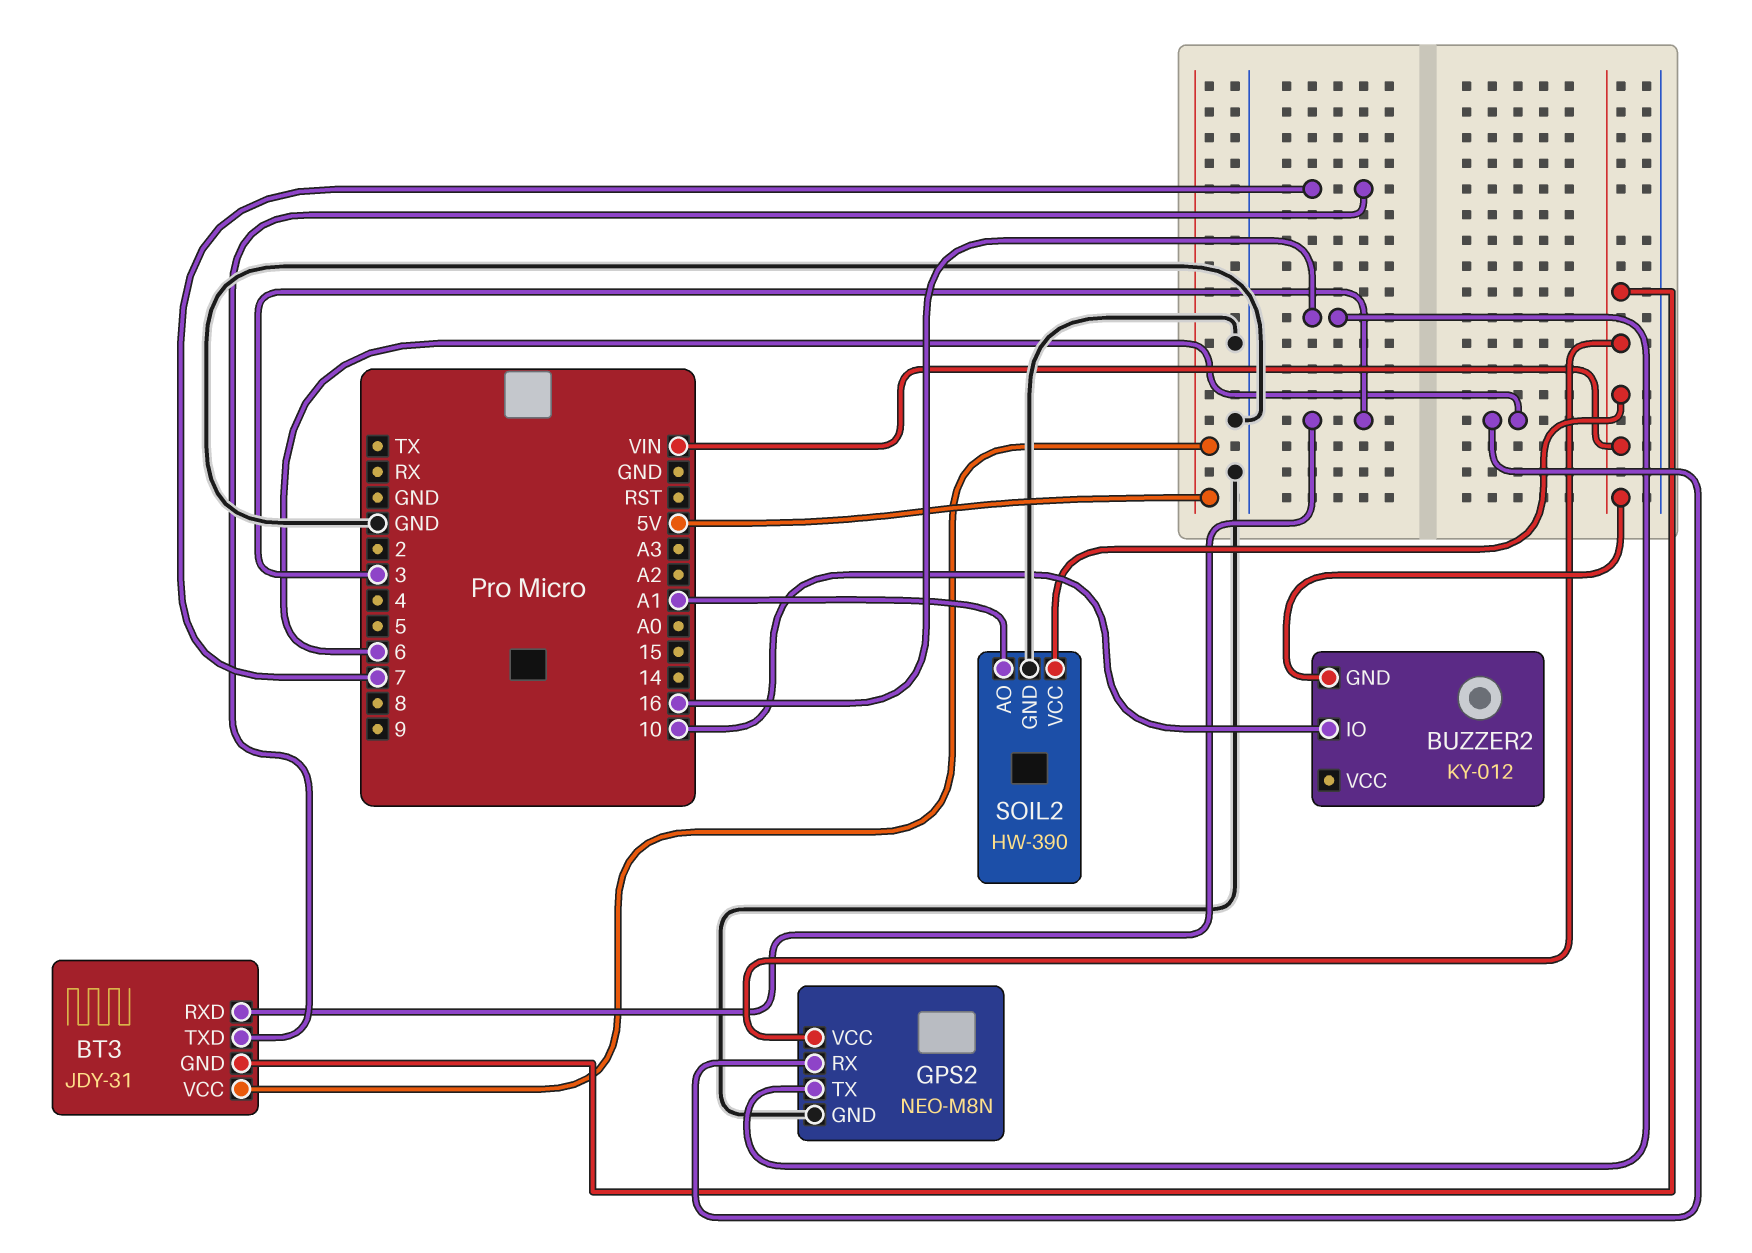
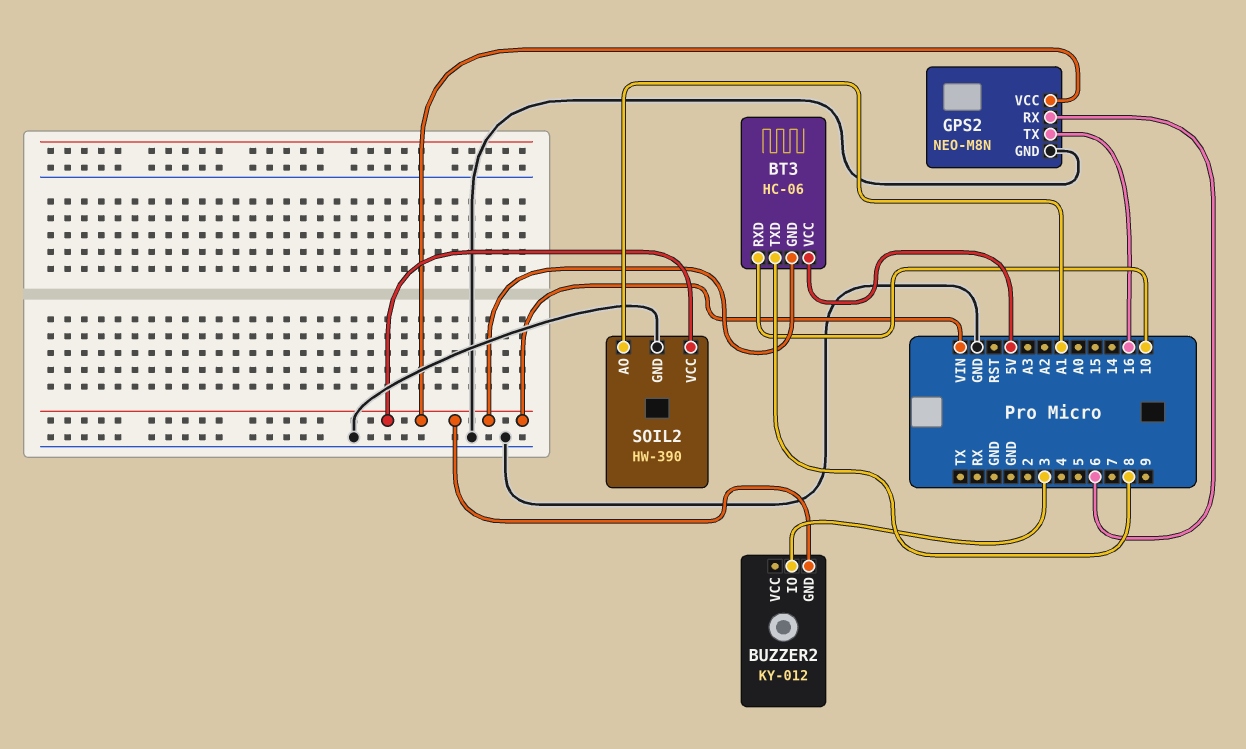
BT3: JDY-31 -> HC-06
BT3 pin RXD: 3 -> 10
BT3 pin TXD: 7 -> 8
BUZZER2 pin IO: 10 -> 3

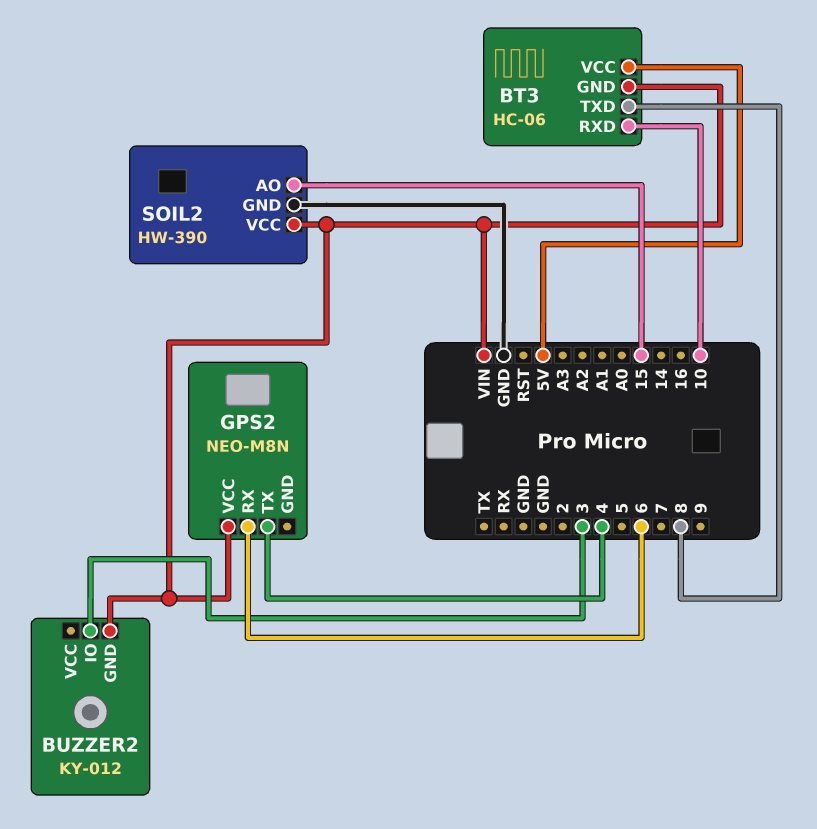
GPS2 pin GND: GND -> none
GPS2 pin TX: 16 -> 4
SOIL2 pin AO: A1 -> 15

